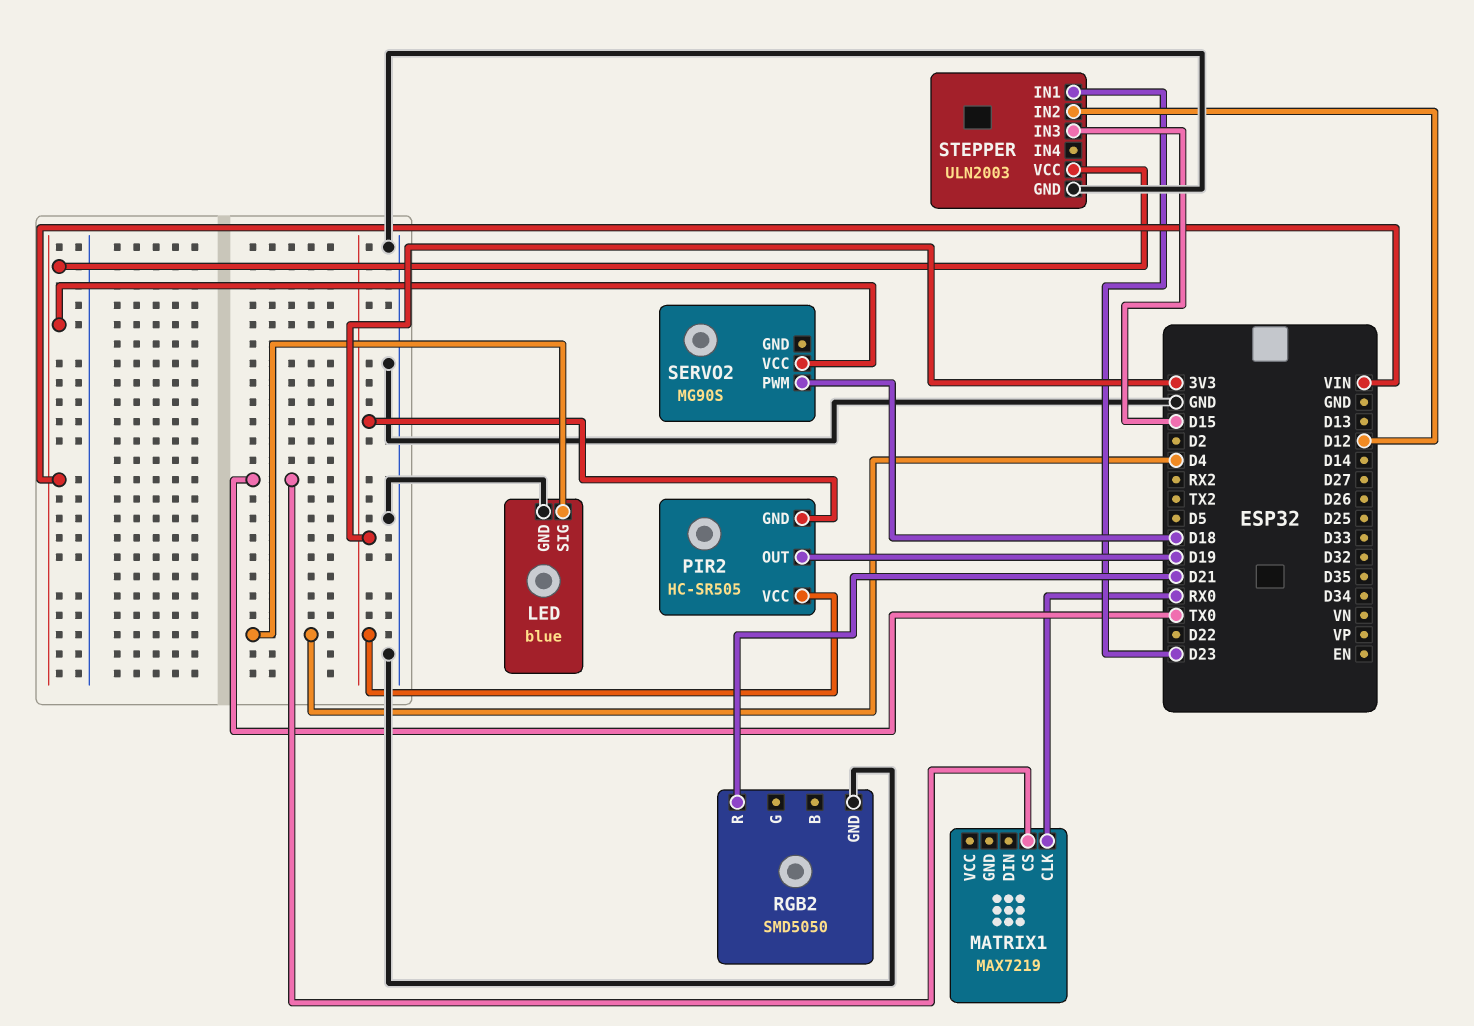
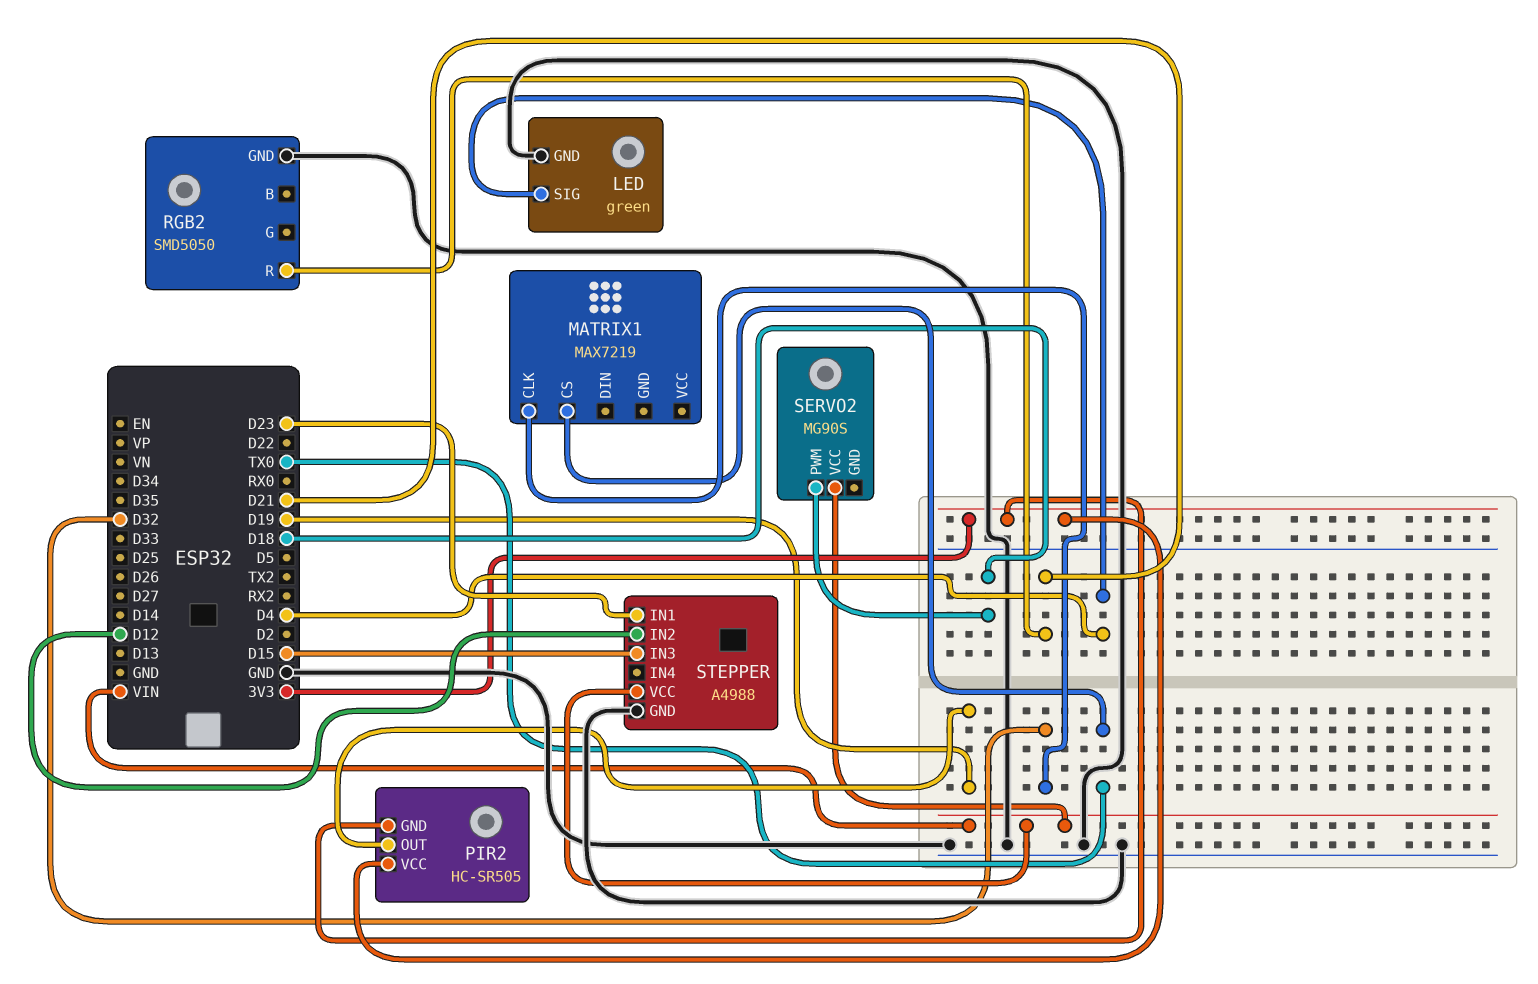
LED: blue -> green
MATRIX1 pin CLK: RX0 -> D32
STEPPER: ULN2003 -> A4988

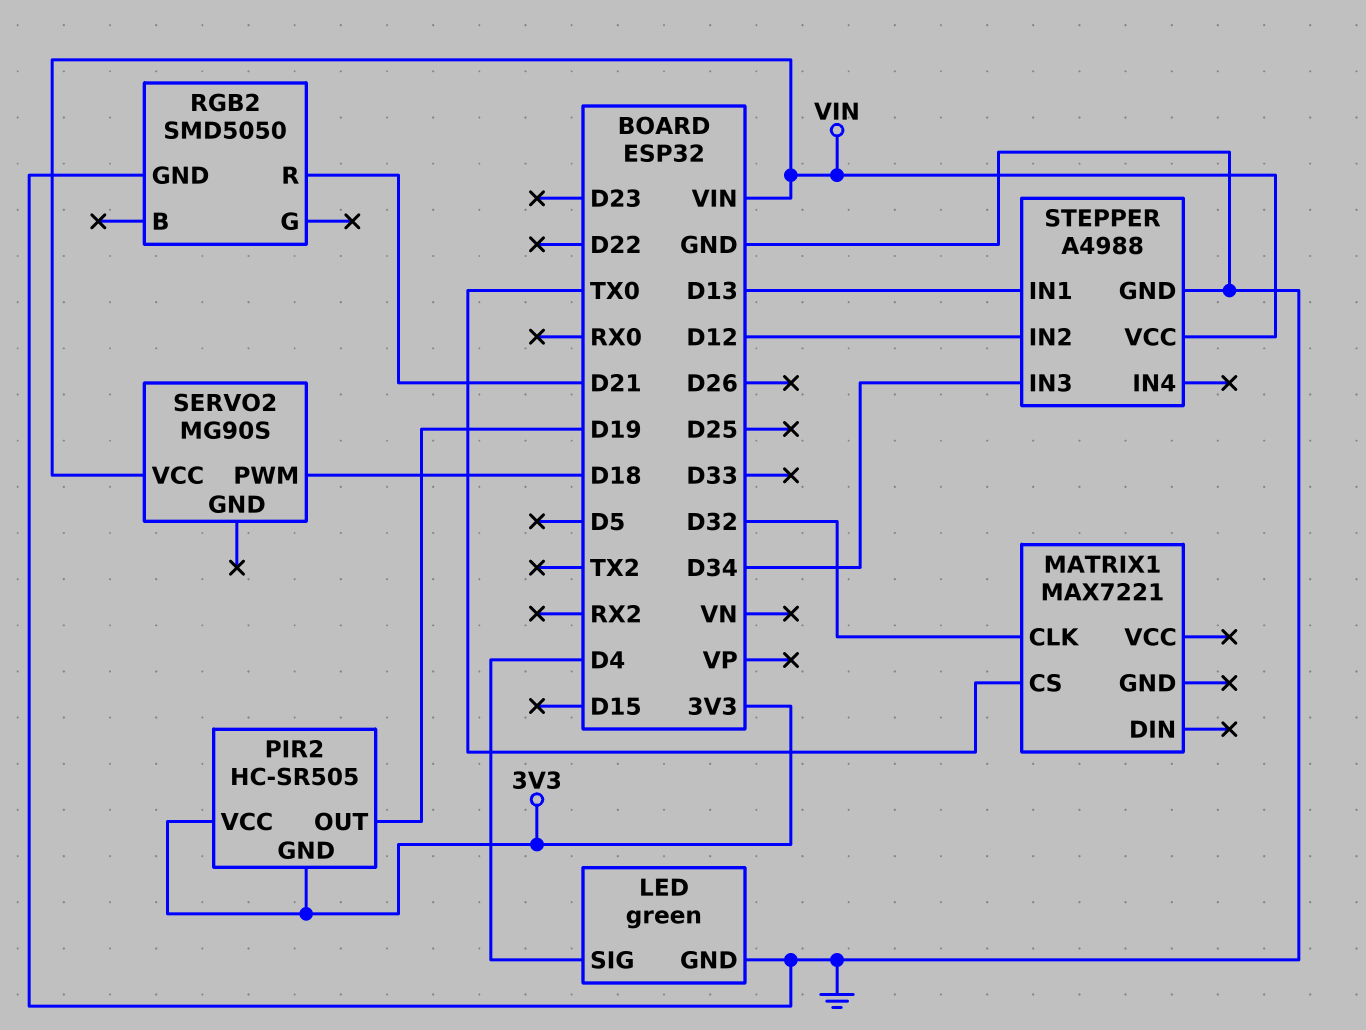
MATRIX1: MAX7219 -> MAX7221
STEPPER pin IN1: D23 -> D13
STEPPER pin IN3: D15 -> D34

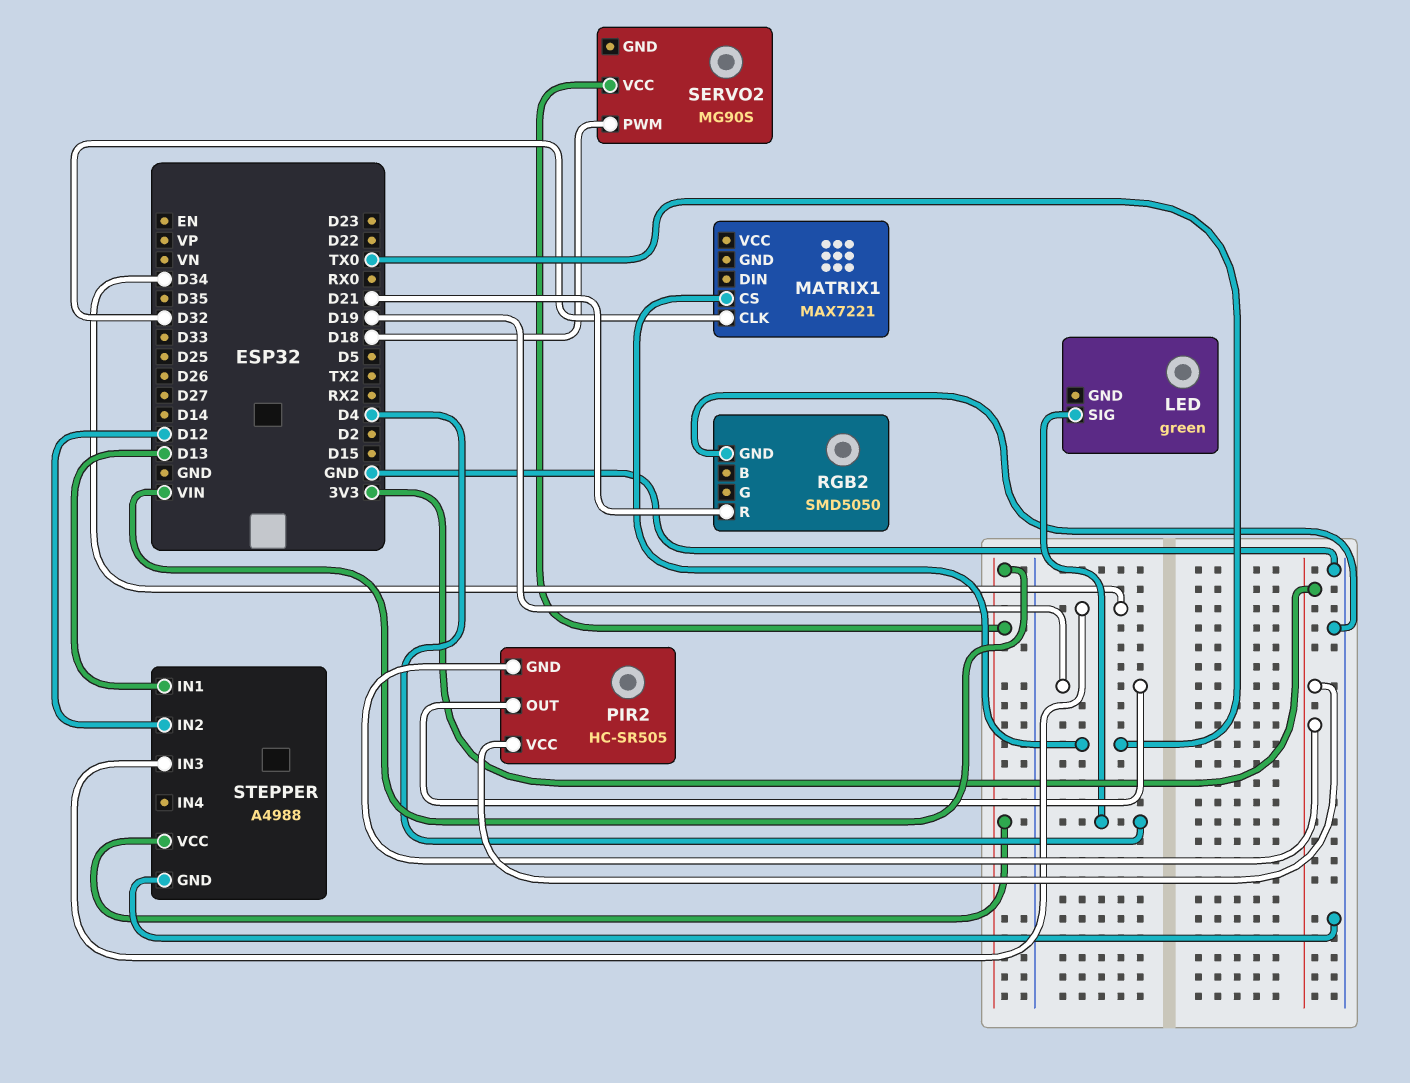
LED pin GND: GND -> none

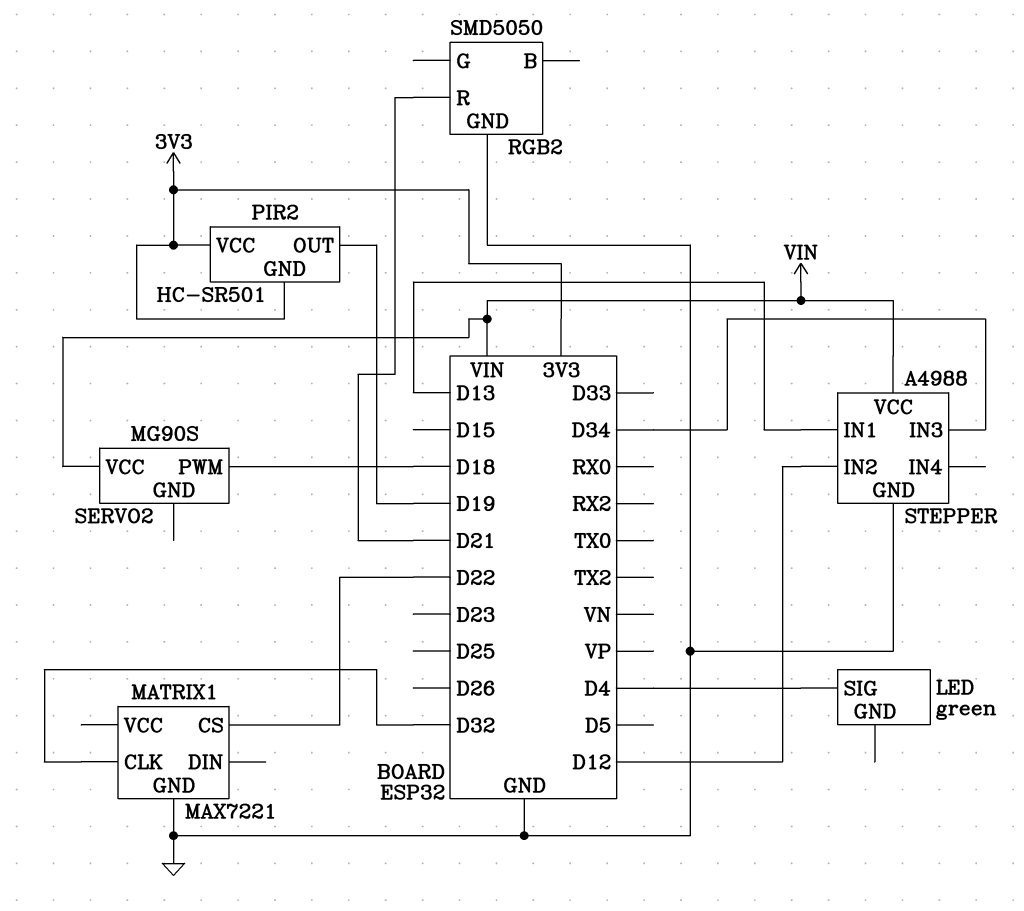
MATRIX1 pin CS: TX0 -> D22
MATRIX1 pin GND: none -> GND
PIR2: HC-SR505 -> HC-SR501

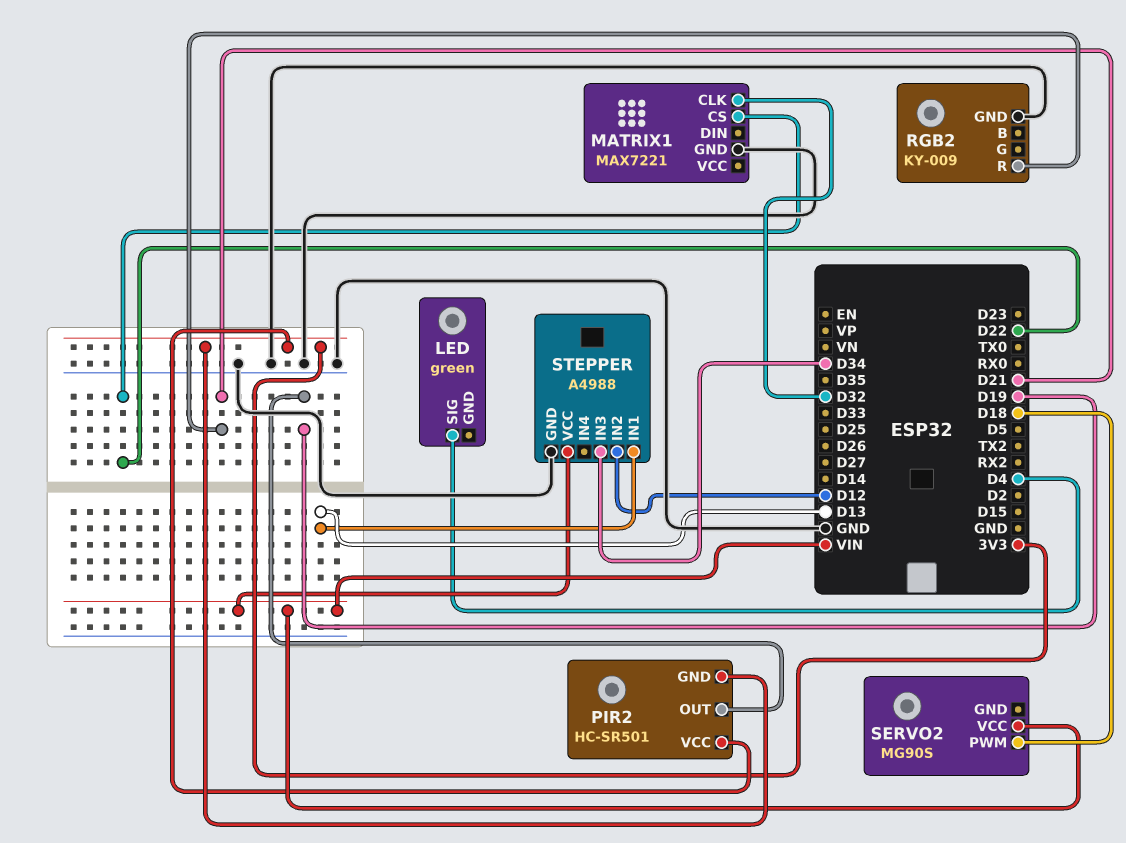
RGB2: SMD5050 -> KY-009

